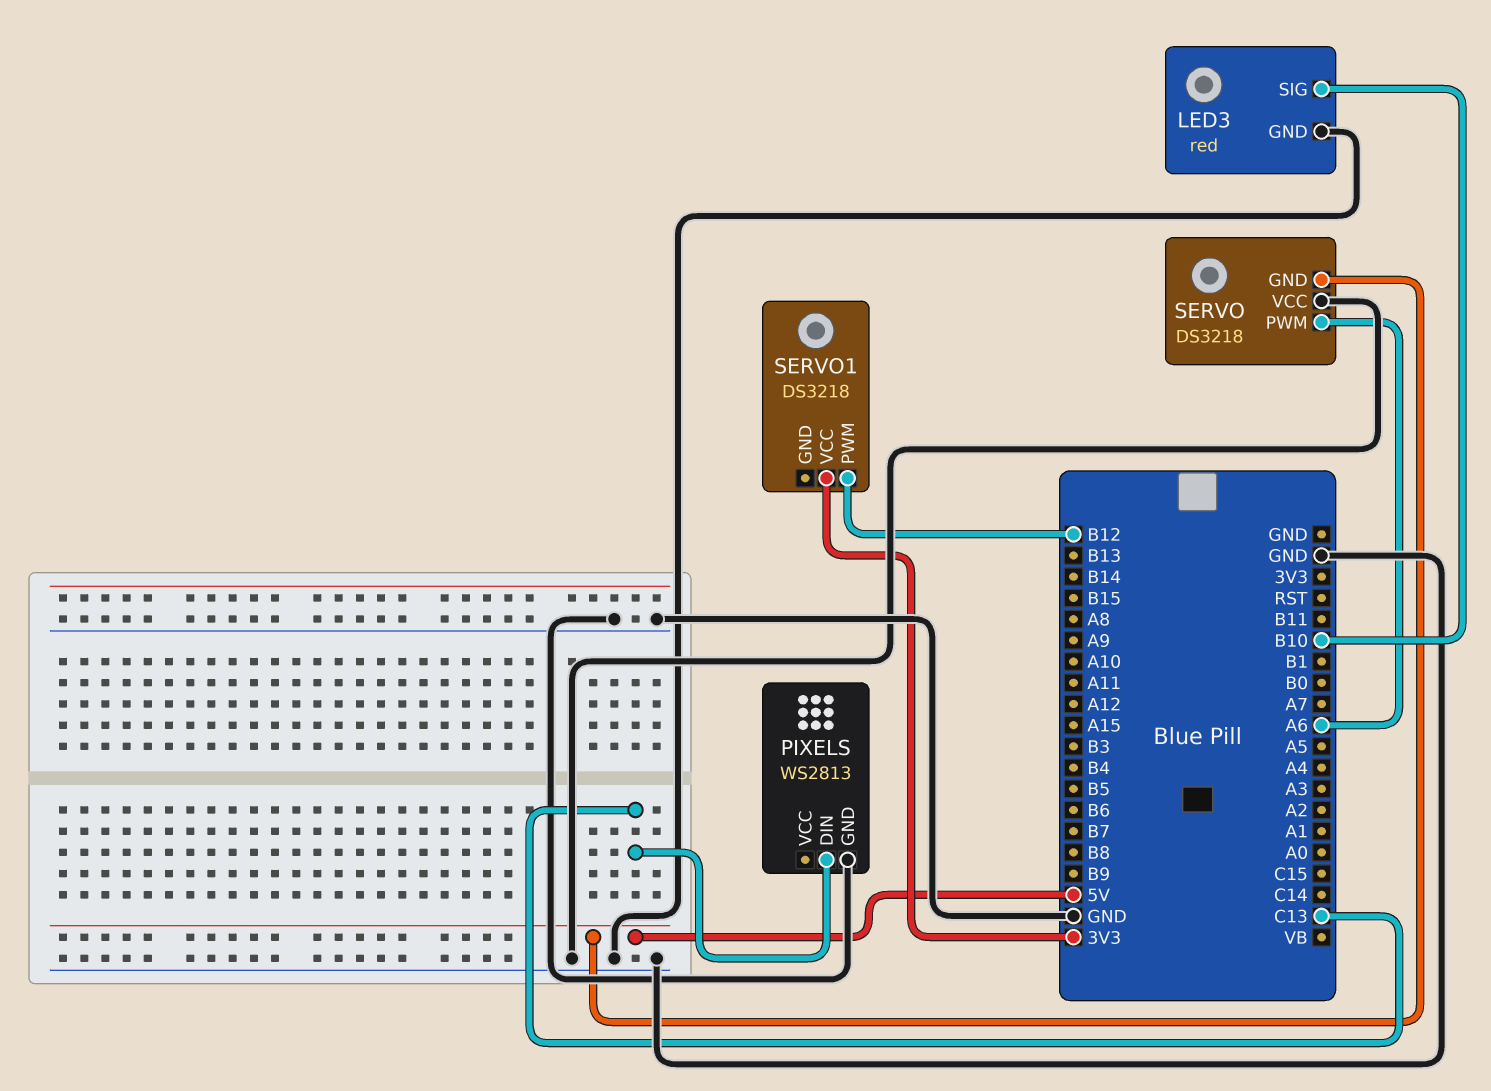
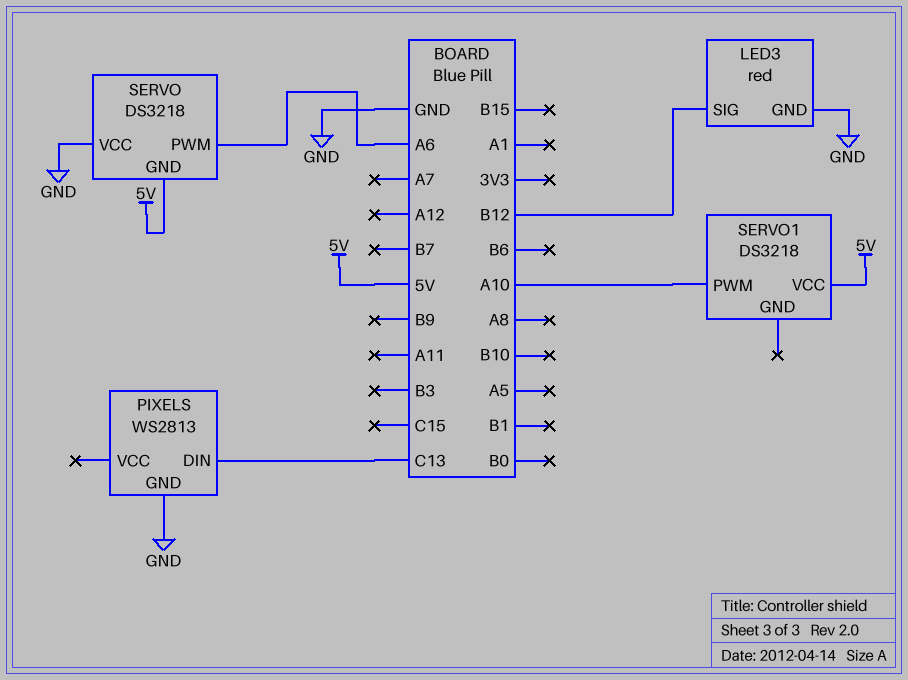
LED3 pin SIG: B10 -> B12
SERVO1 pin PWM: B12 -> A10
SERVO1 pin VCC: 3V3 -> 5V

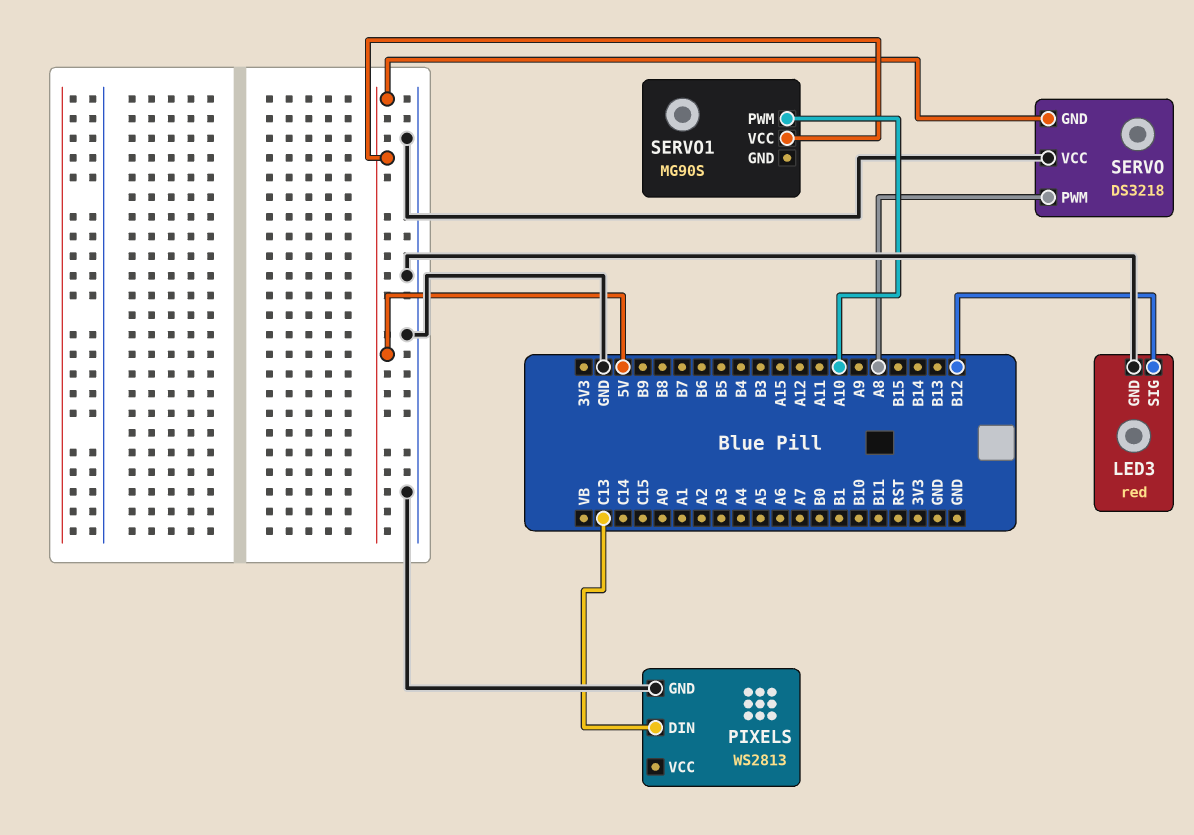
SERVO pin PWM: A6 -> A8
SERVO1: DS3218 -> MG90S

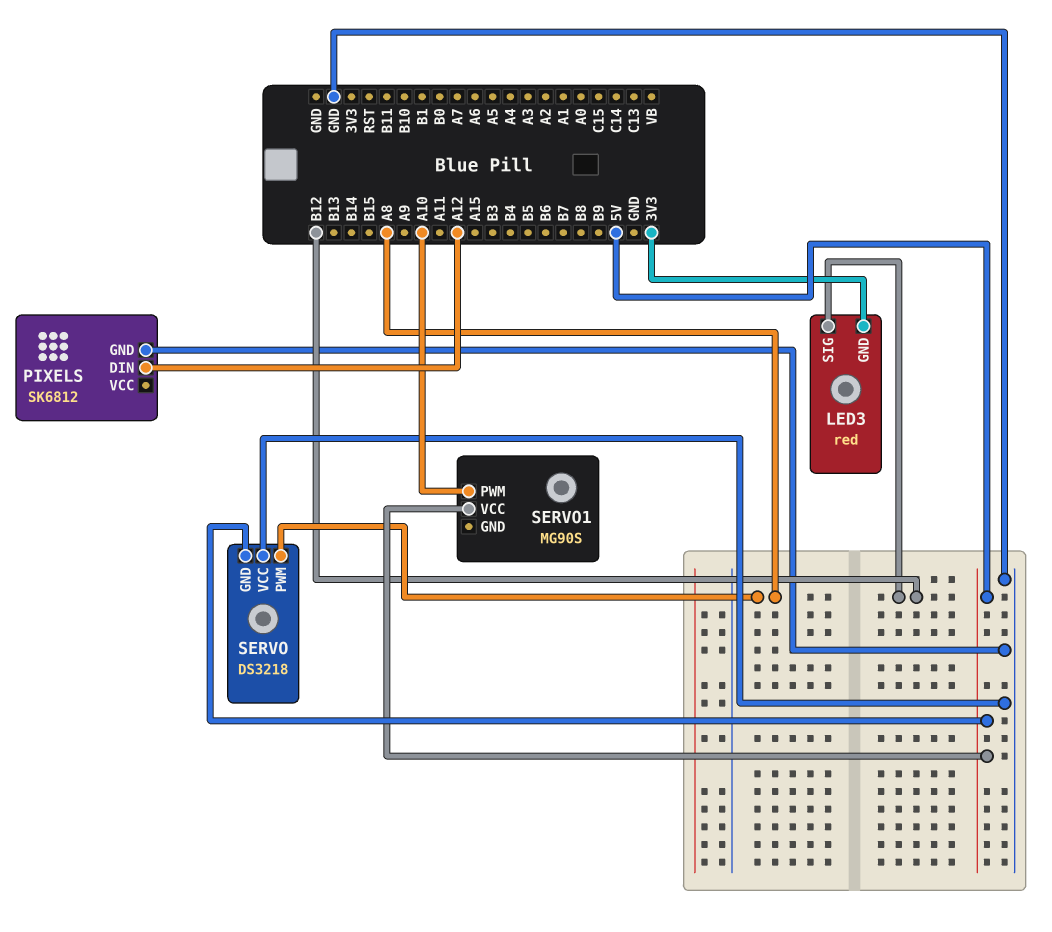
LED3 pin GND: GND -> 3V3
PIXELS: WS2813 -> SK6812
PIXELS pin DIN: C13 -> A12

